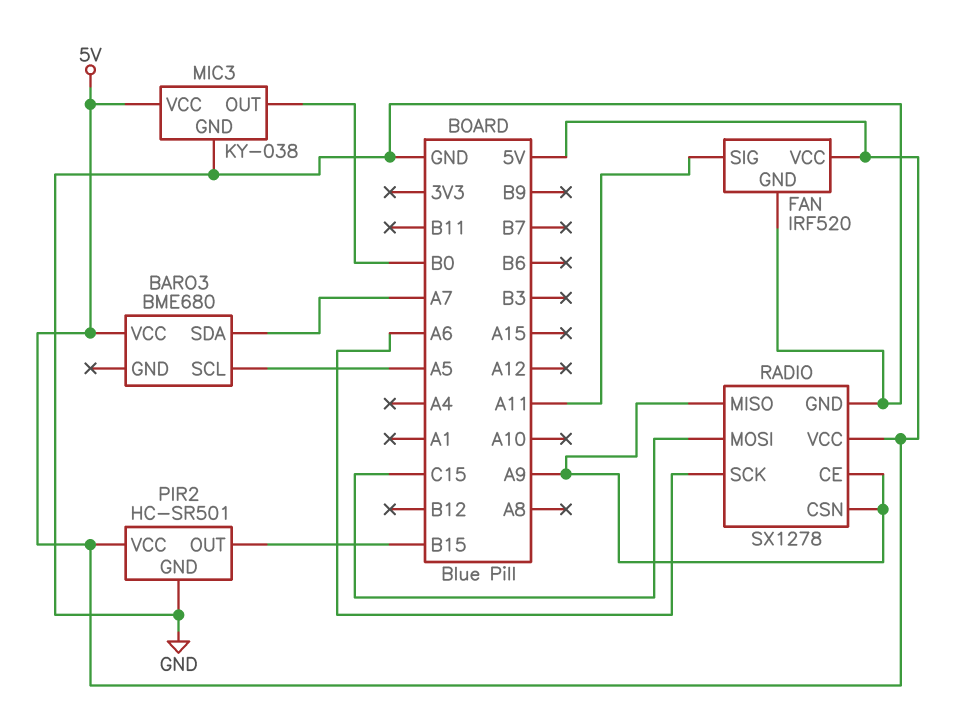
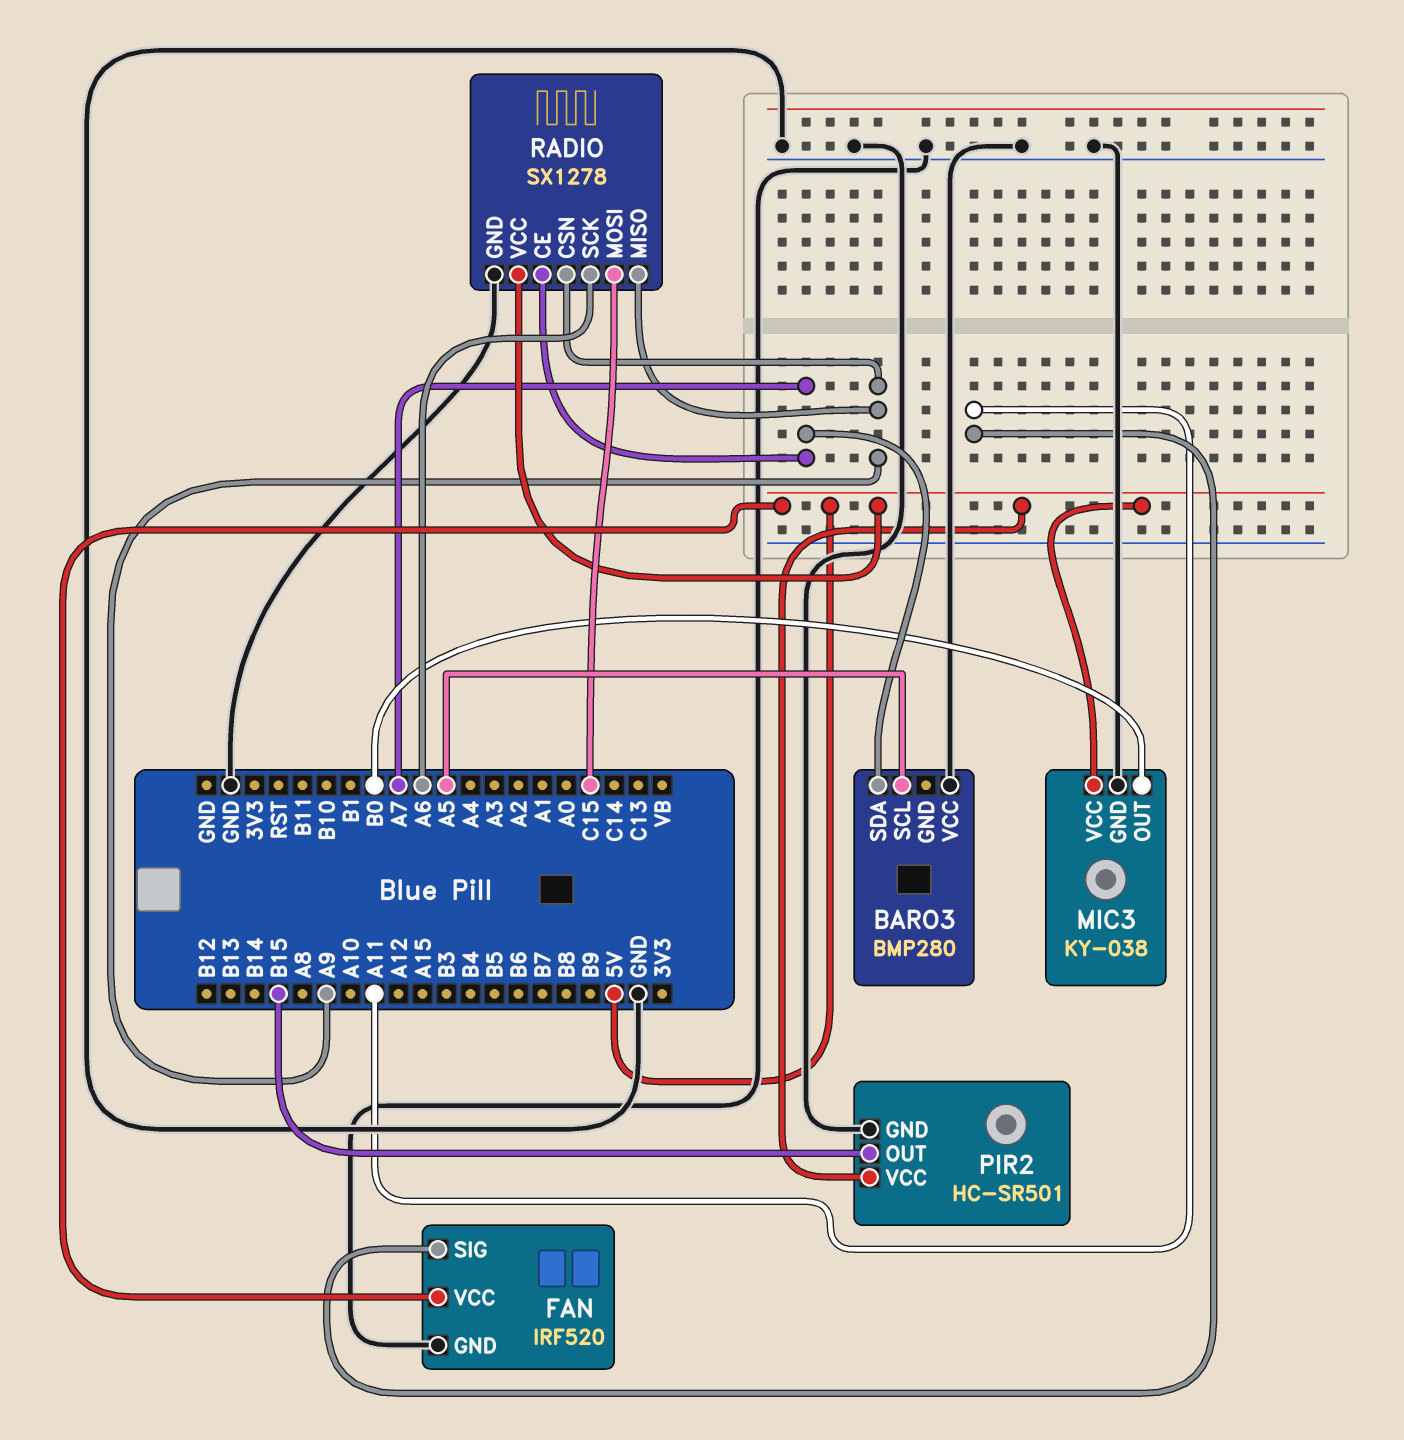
BARO3: BME680 -> BMP280
BARO3 pin VCC: 5V -> GND
RADIO pin CE: A9 -> A7

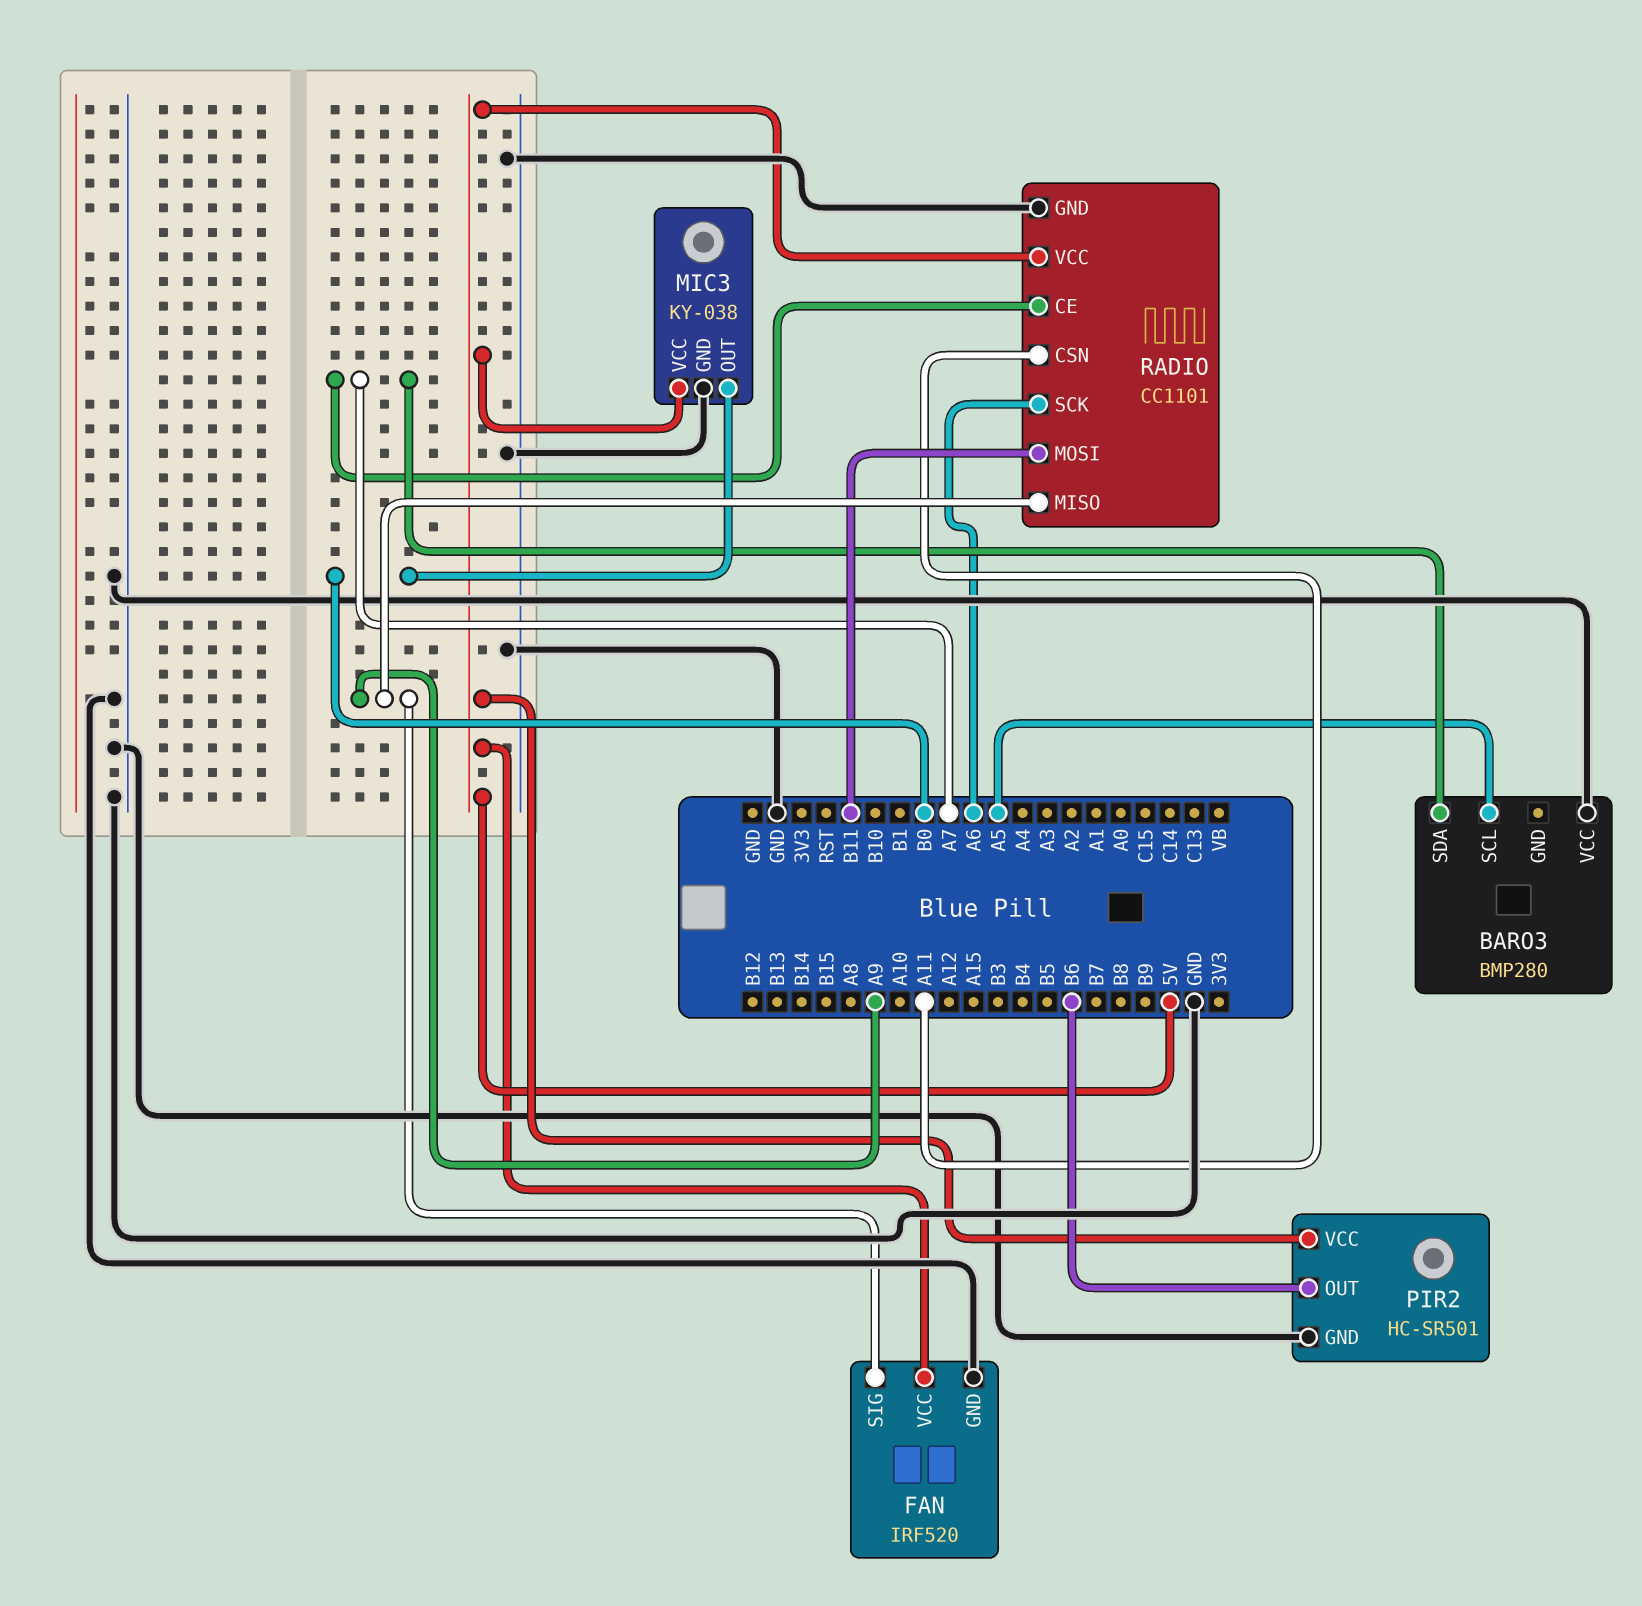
FAN pin SIG: A11 -> A9
PIR2 pin OUT: B15 -> B6
RADIO: SX1278 -> CC1101
RADIO pin CSN: A9 -> A11
RADIO pin MOSI: C15 -> B11

